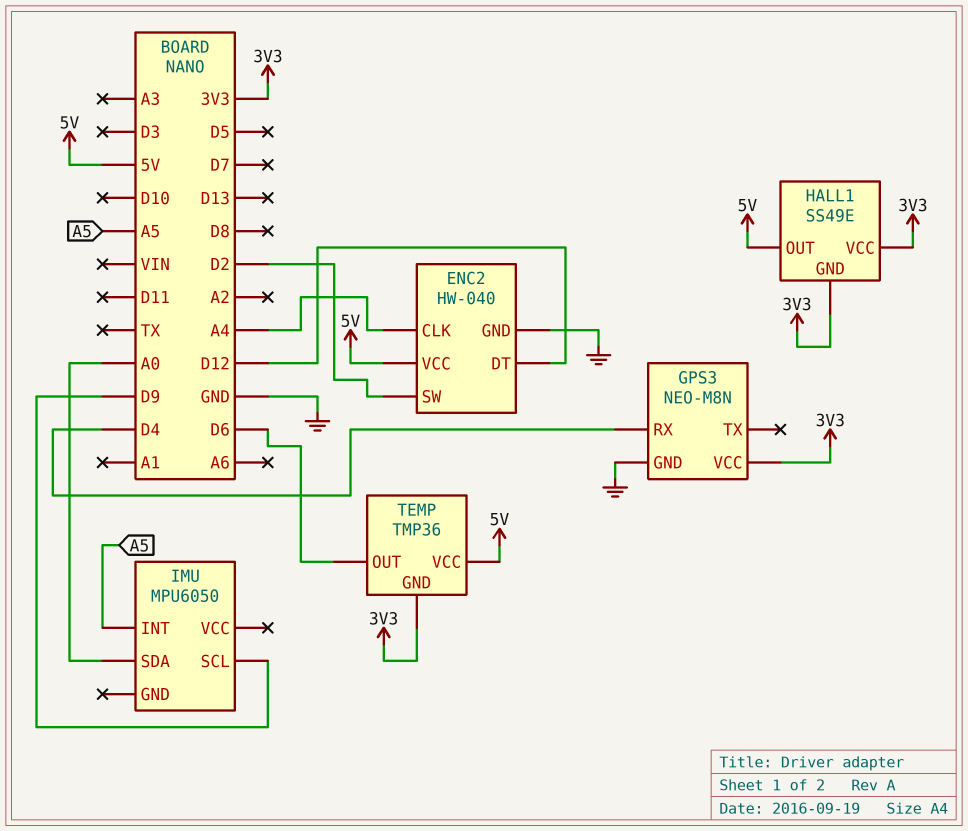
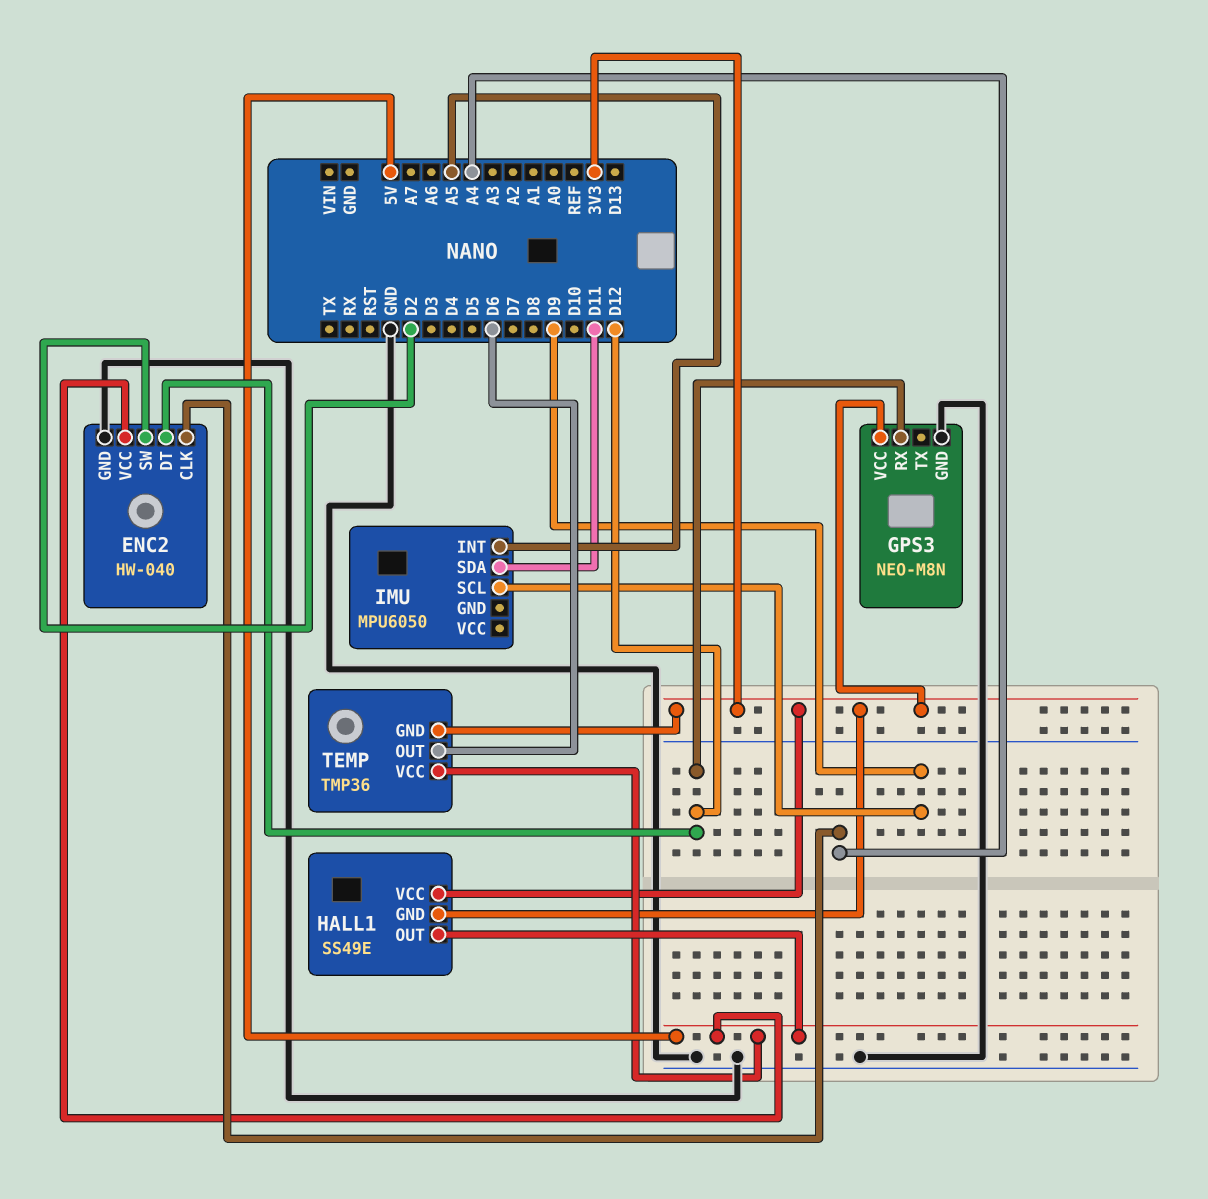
GPS3 pin RX: D4 -> D12
IMU pin SDA: A0 -> D11

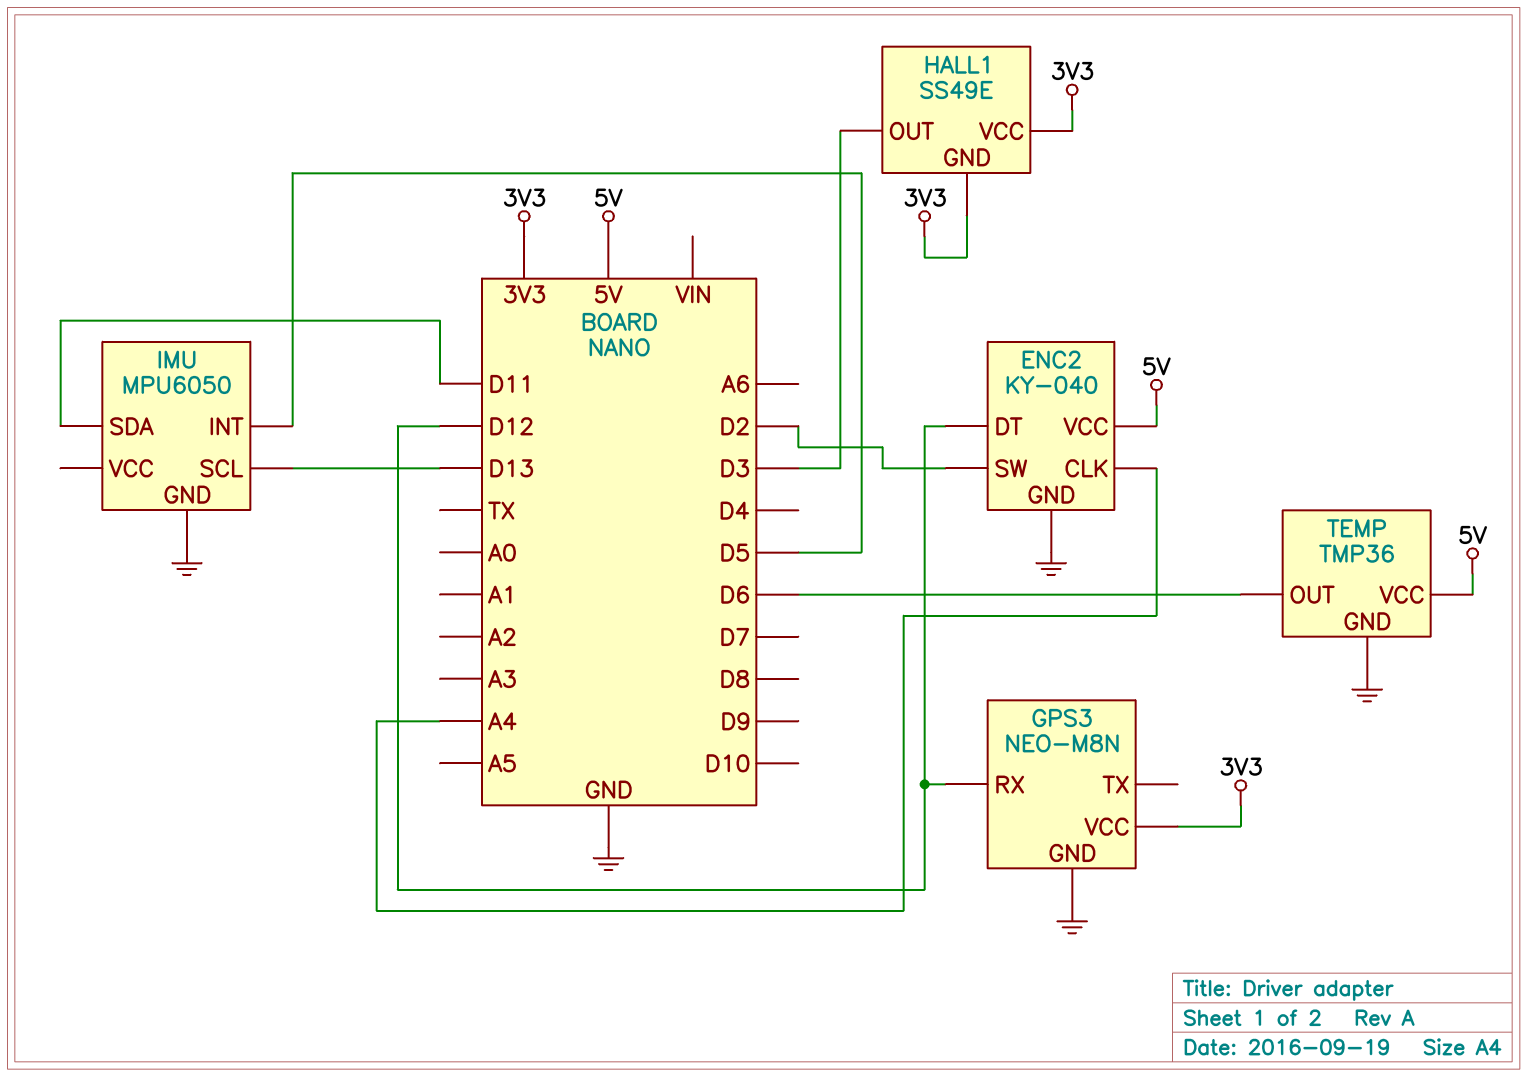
ENC2: HW-040 -> KY-040
HALL1 pin OUT: 5V -> D3
IMU pin GND: none -> GND
IMU pin INT: A5 -> D5
IMU pin SCL: D9 -> D13
TEMP pin GND: 3V3 -> GND

